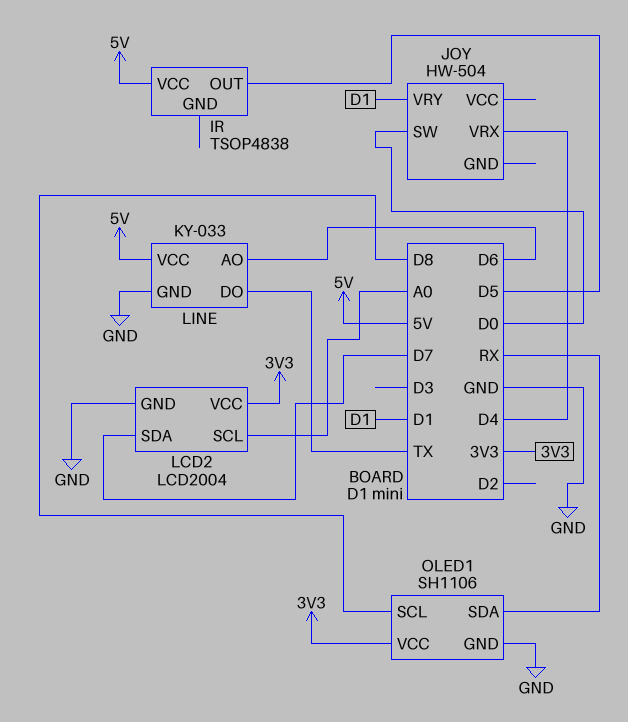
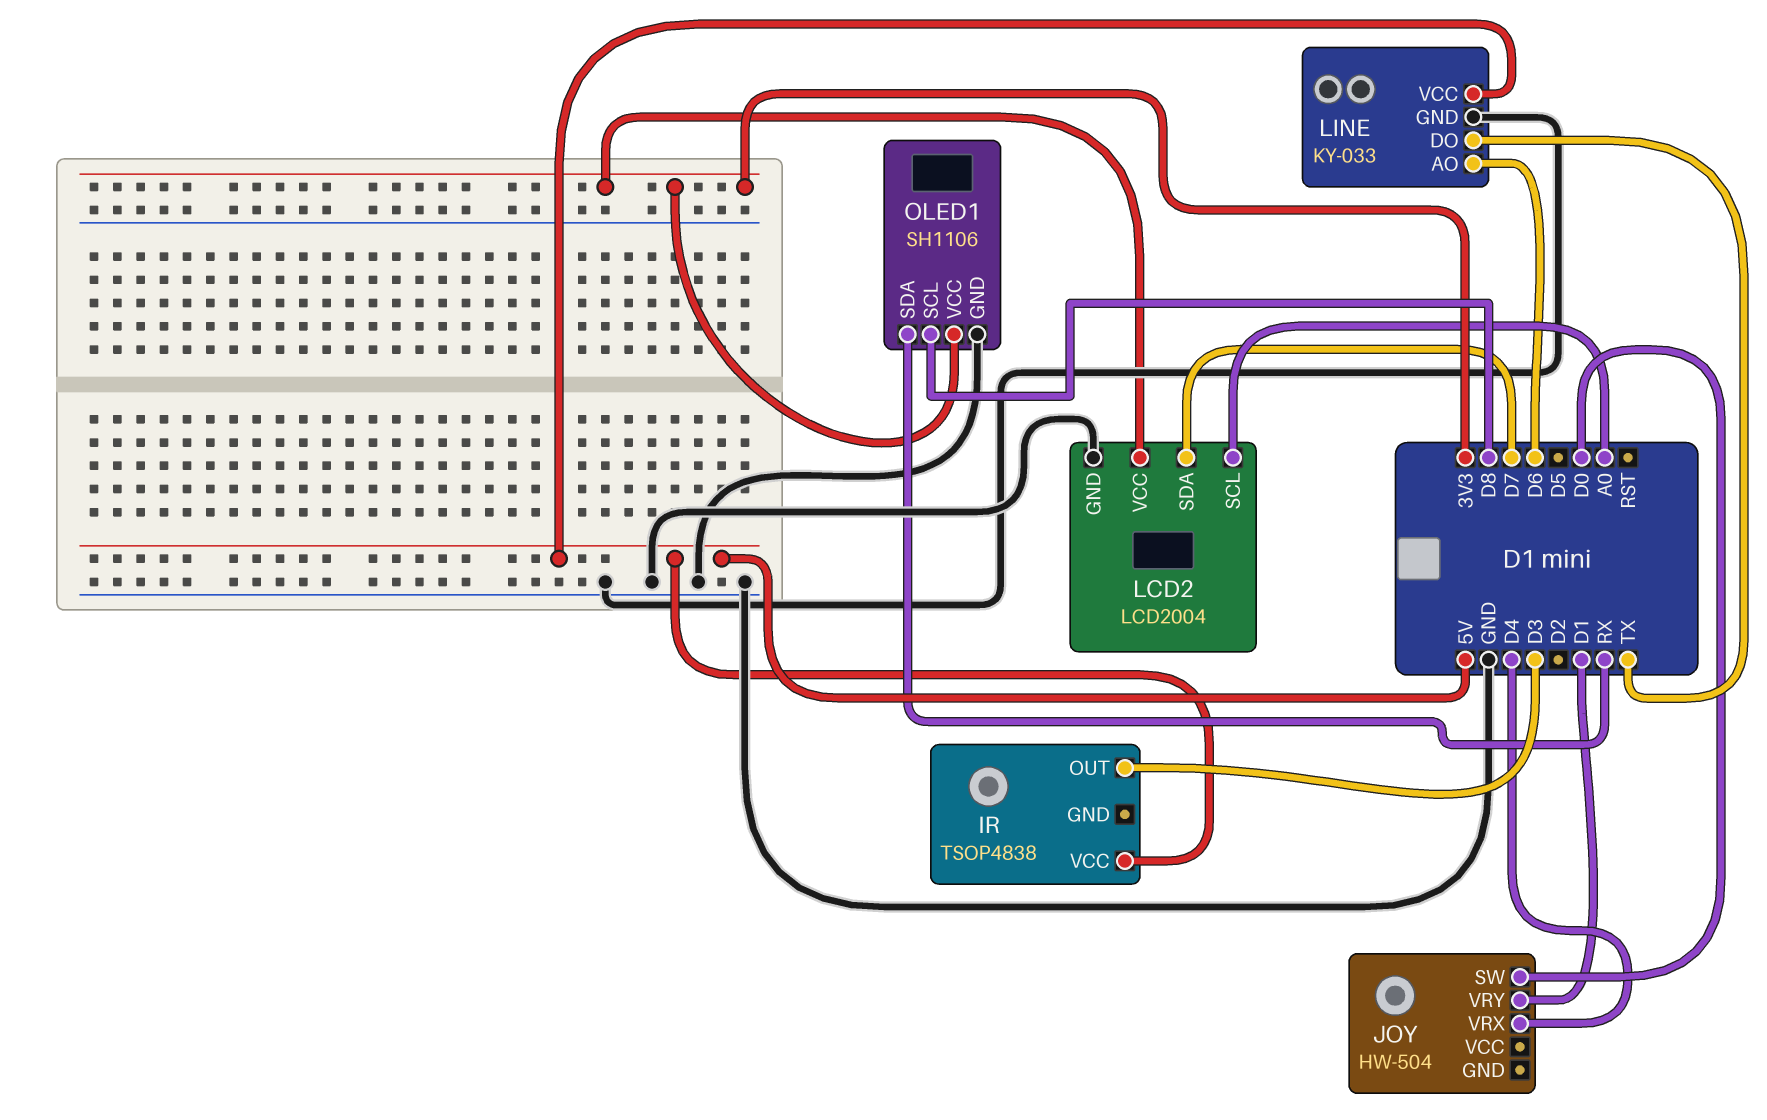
IR pin OUT: D5 -> D3

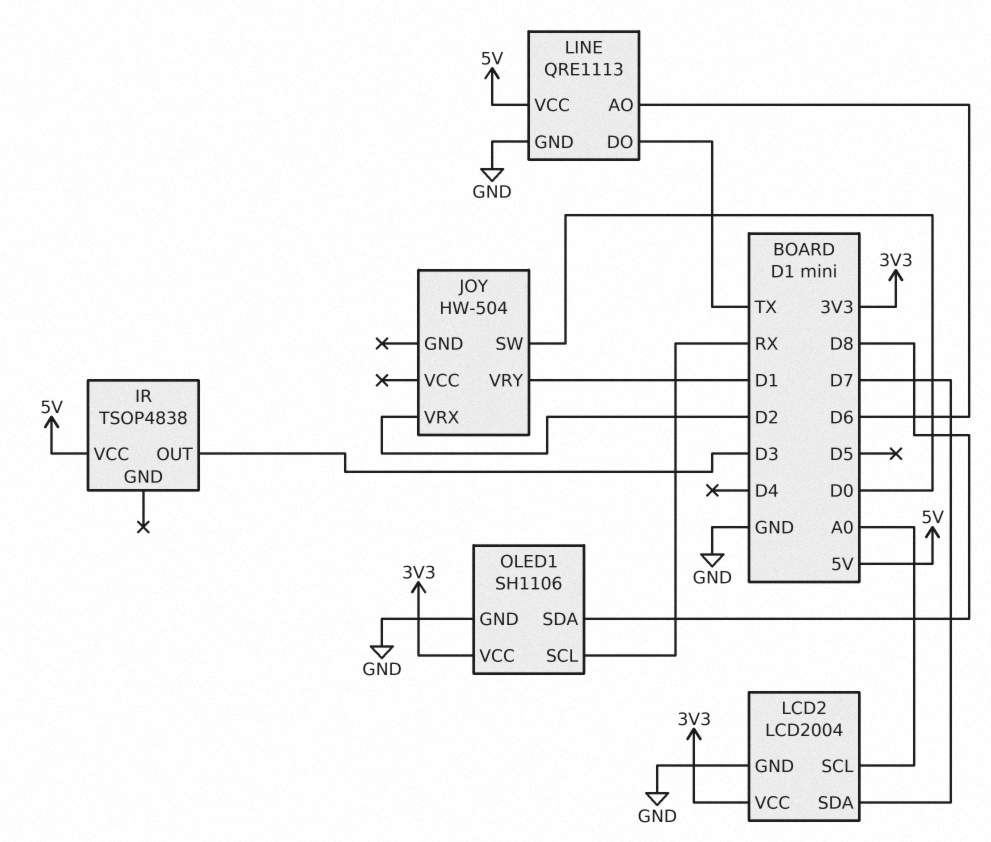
JOY pin VRX: D4 -> D2
LINE: KY-033 -> QRE1113
OLED1 pin SCL: D8 -> RX
OLED1 pin SDA: RX -> D8

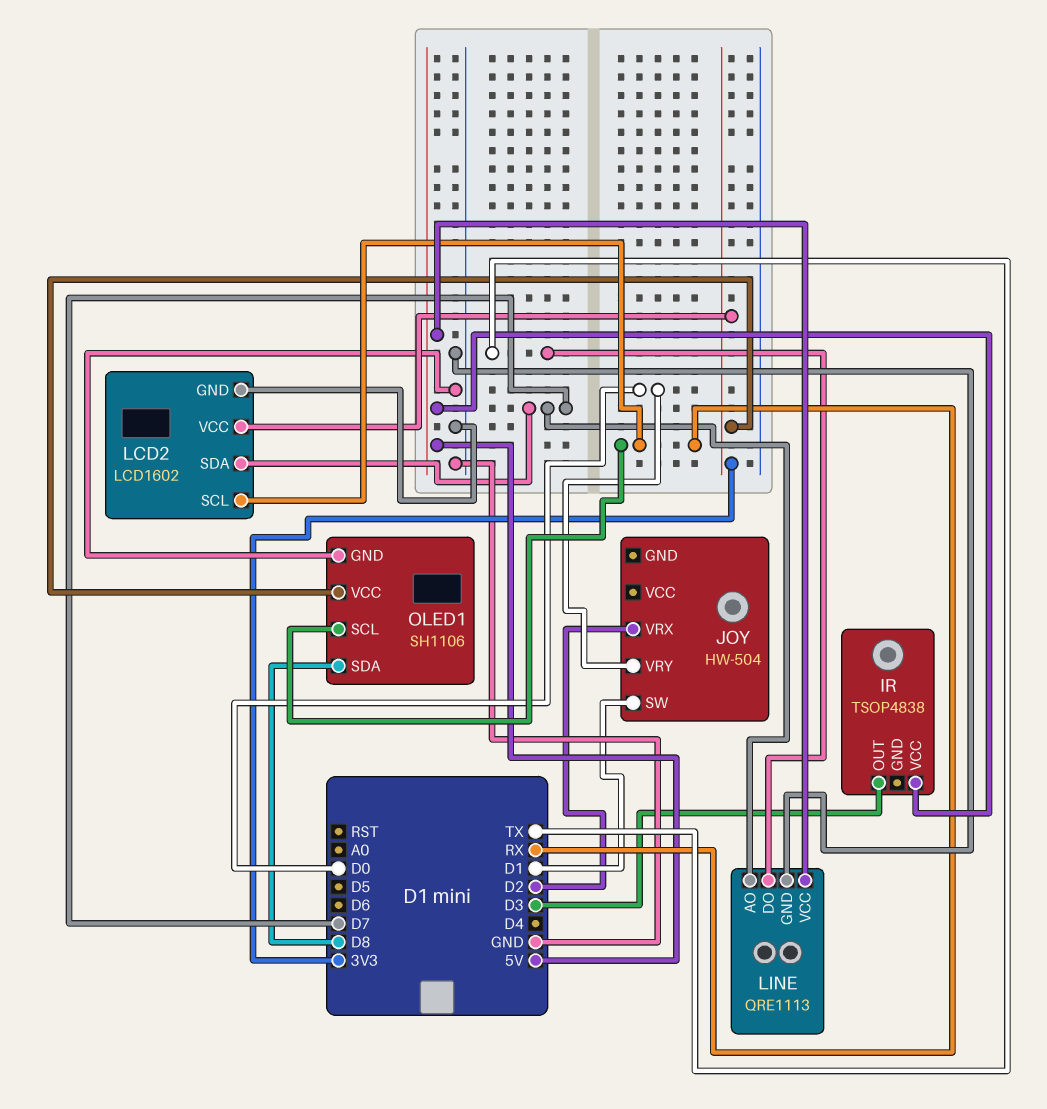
JOY pin SW: D0 -> D1
JOY pin VRY: D1 -> D0
LCD2: LCD2004 -> LCD1602
LCD2 pin SCL: A0 -> RX
LINE pin AO: D6 -> D7

